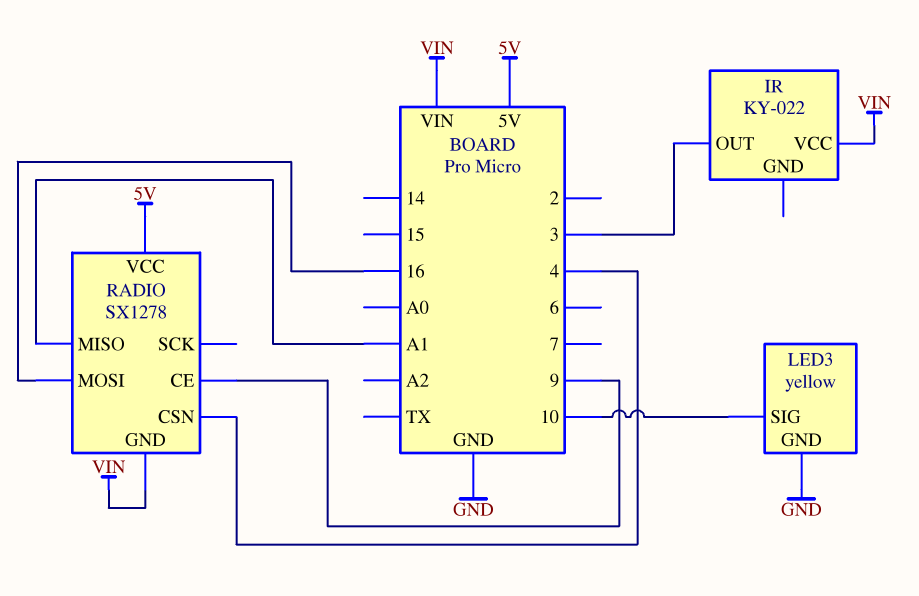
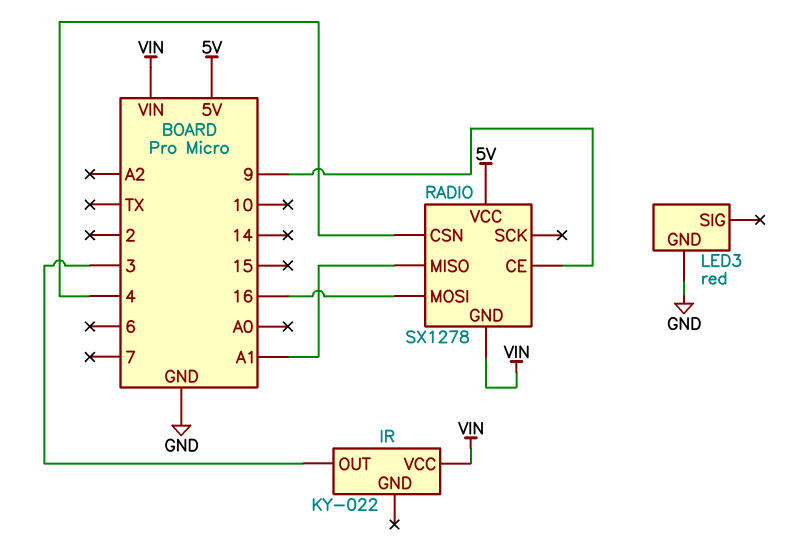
LED3: yellow -> red
LED3 pin SIG: 10 -> none

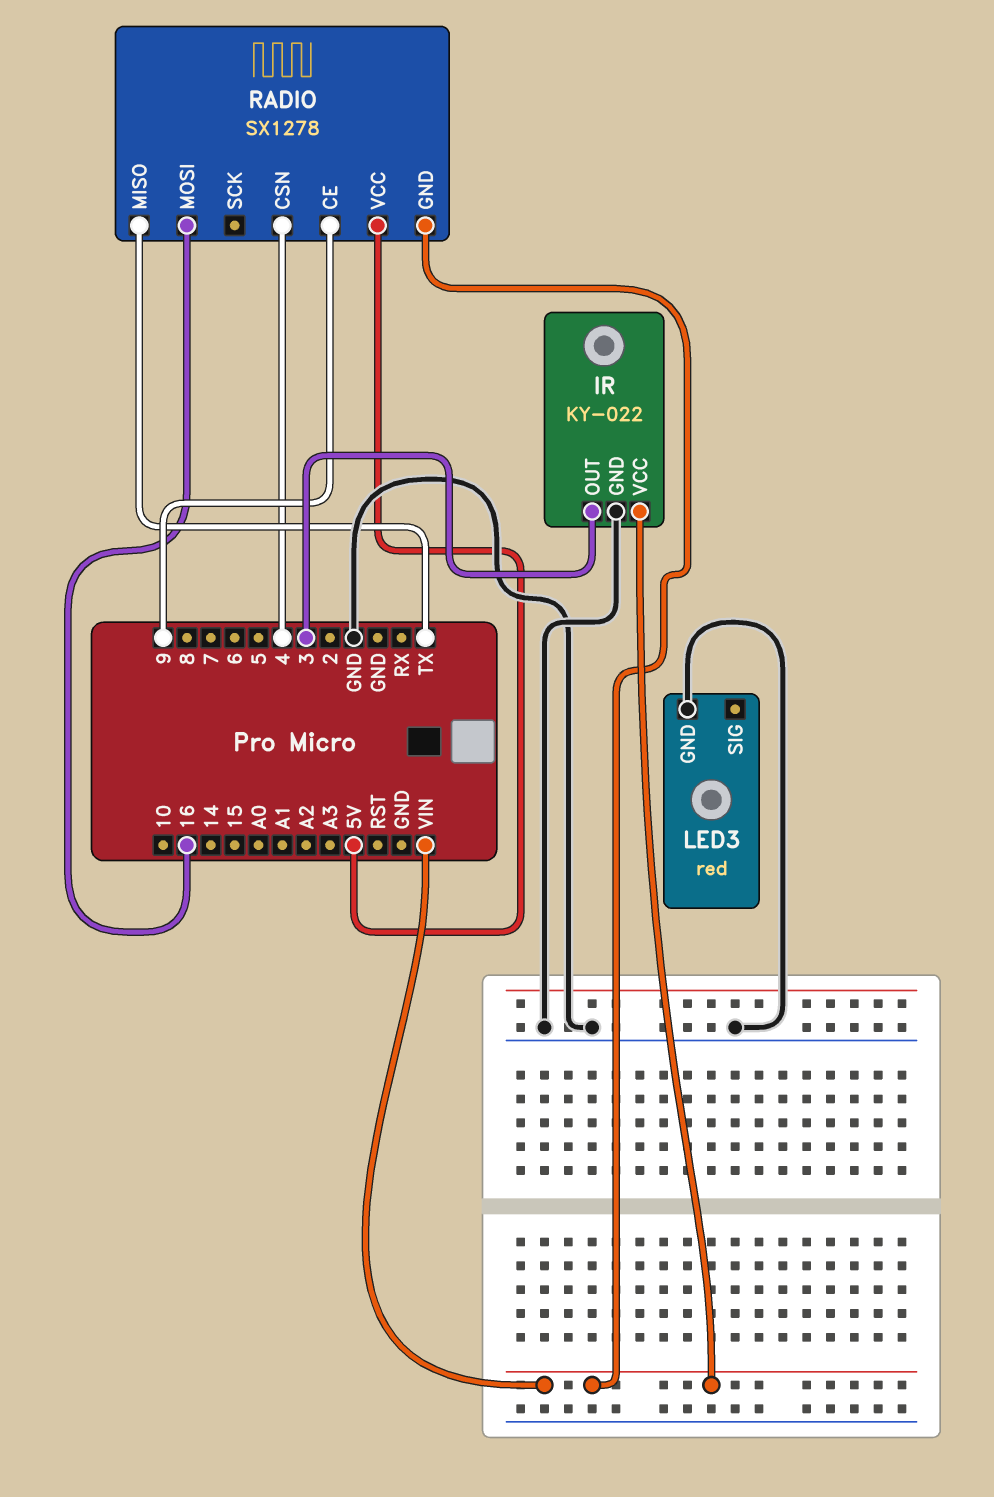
IR pin GND: none -> GND
RADIO pin MISO: A1 -> TX

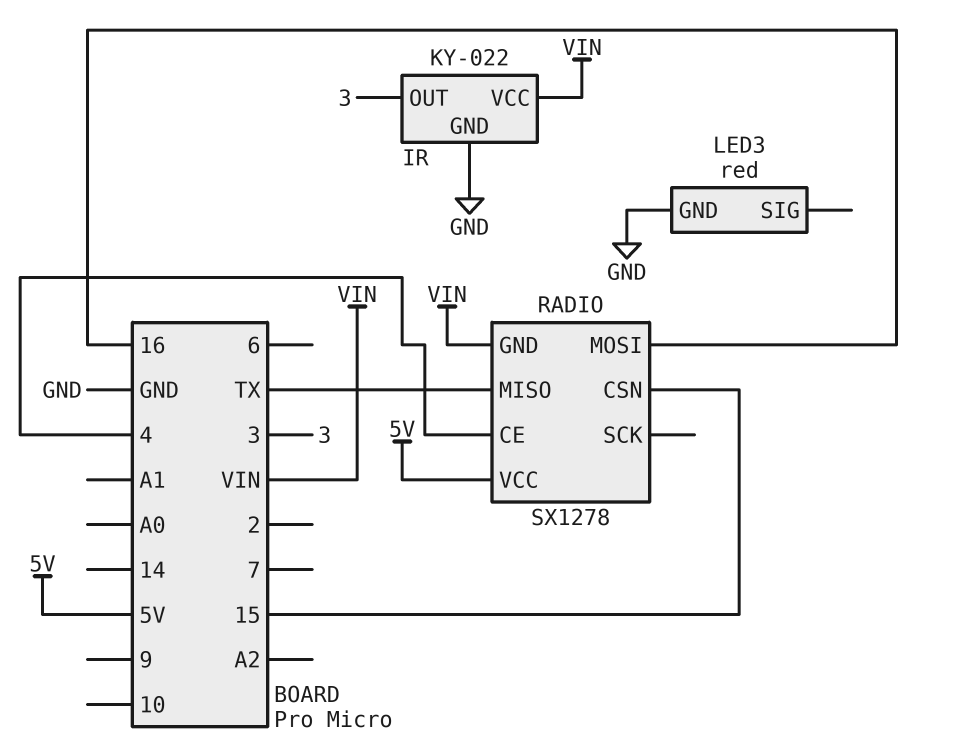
RADIO pin CE: 9 -> 4
RADIO pin CSN: 4 -> 15

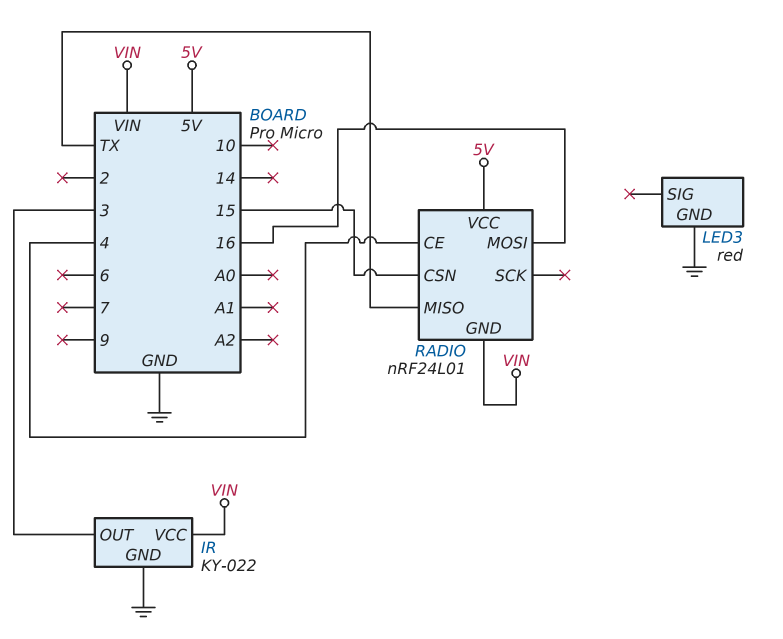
RADIO: SX1278 -> nRF24L01

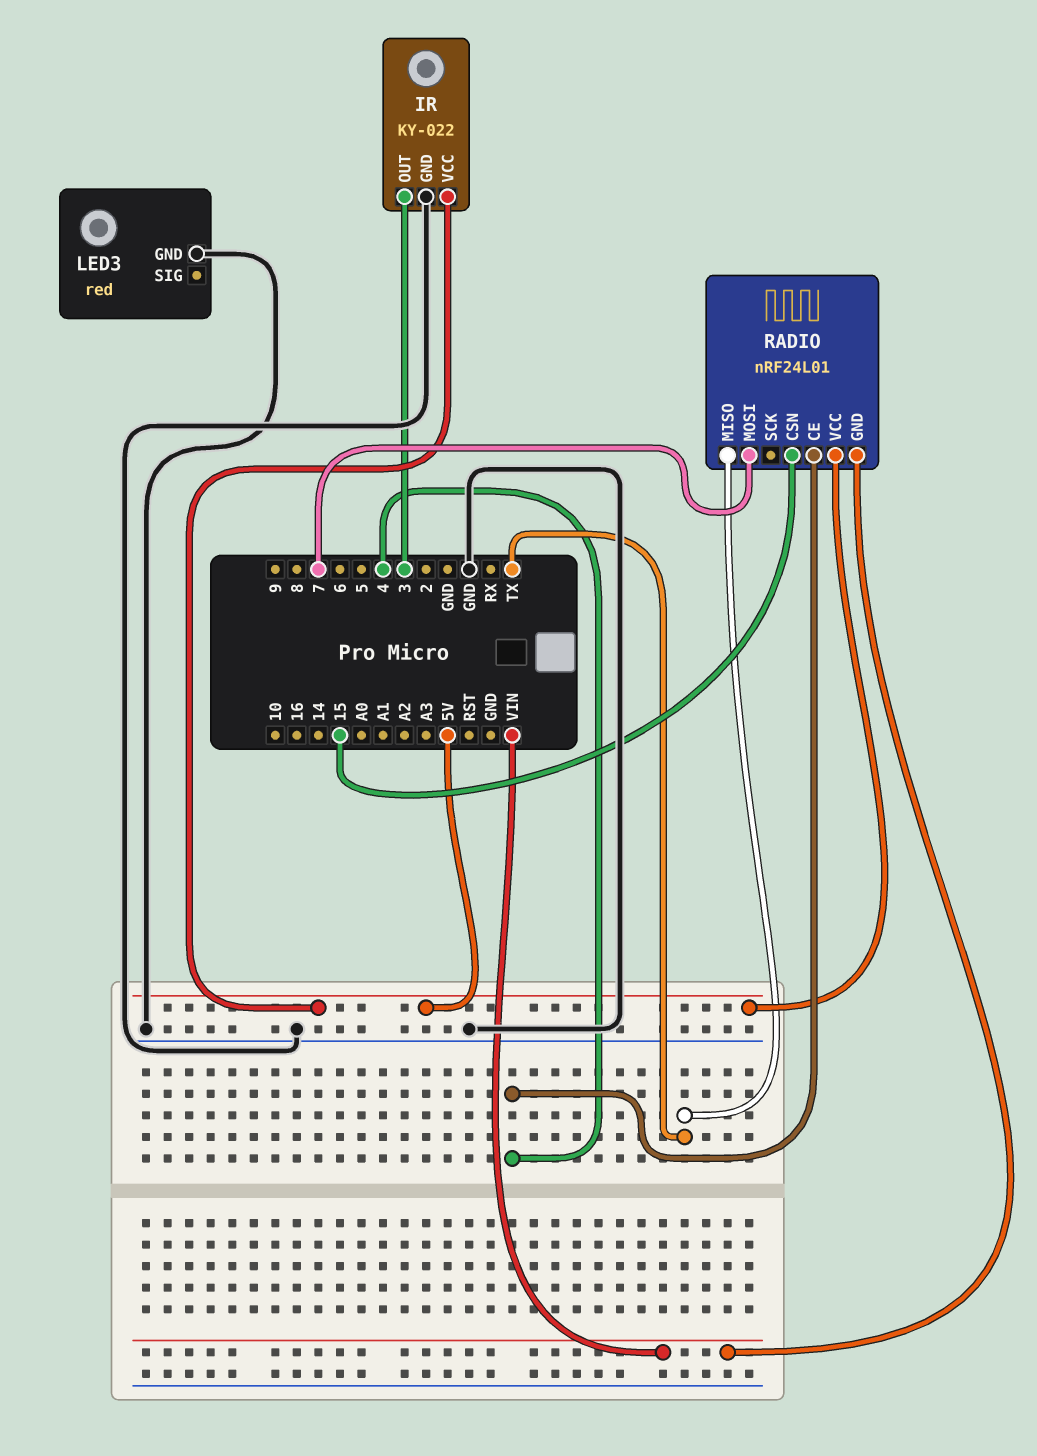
IR pin VCC: VIN -> 5V
RADIO pin MOSI: 16 -> 7

